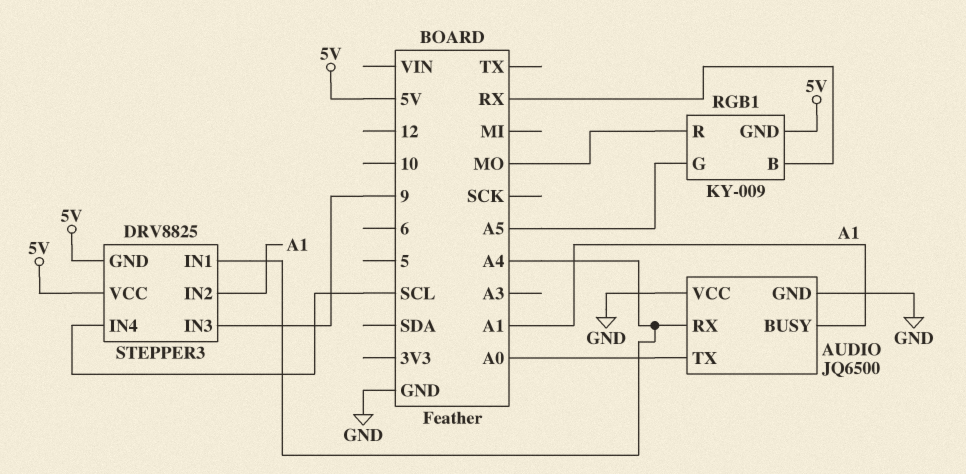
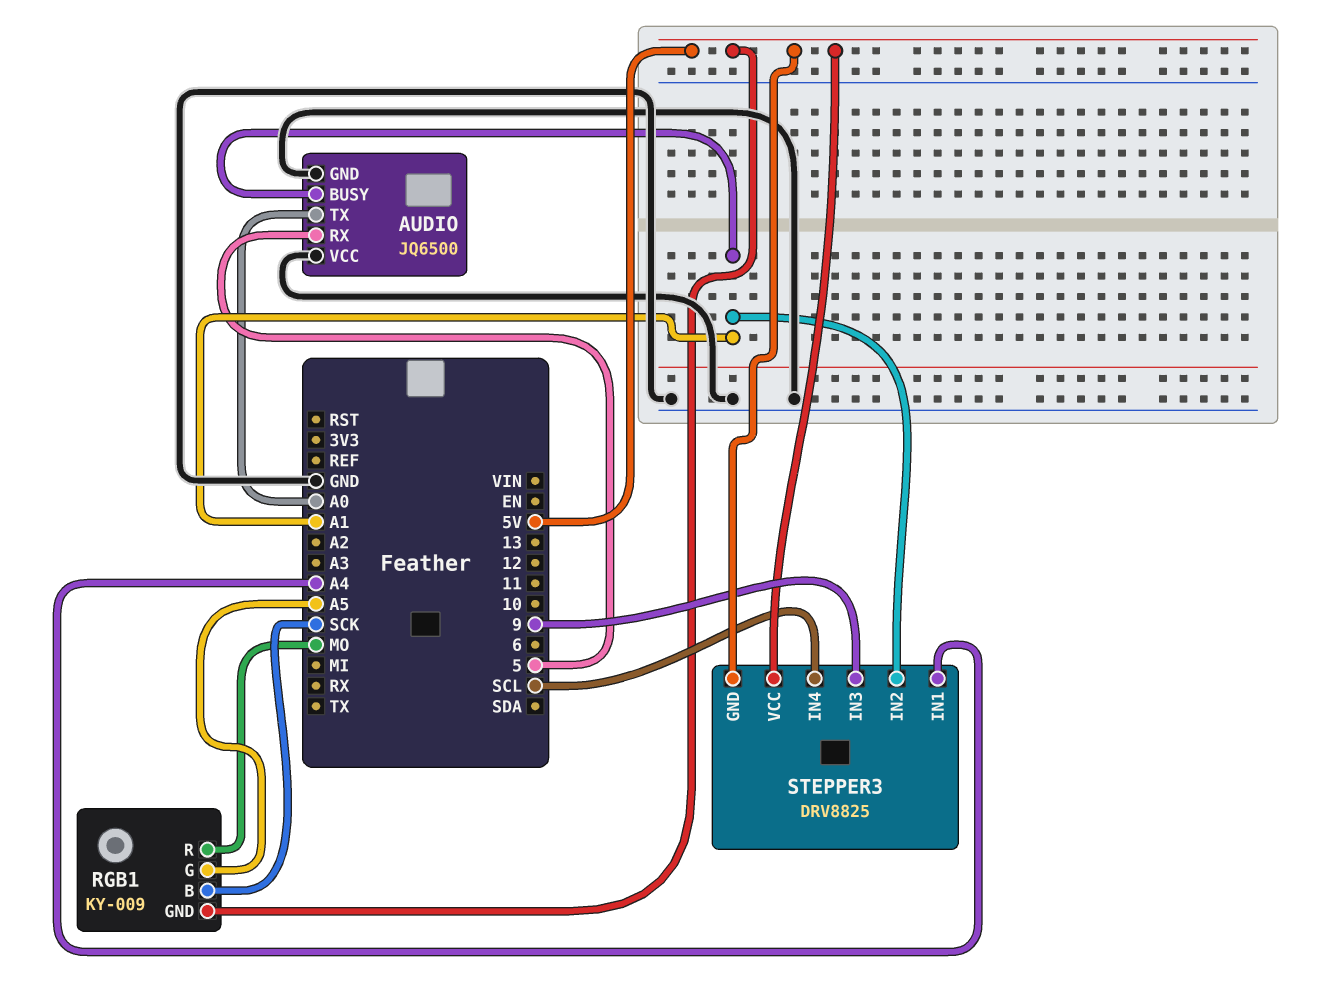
AUDIO pin RX: A4 -> 5
RGB1 pin B: RX -> SCK

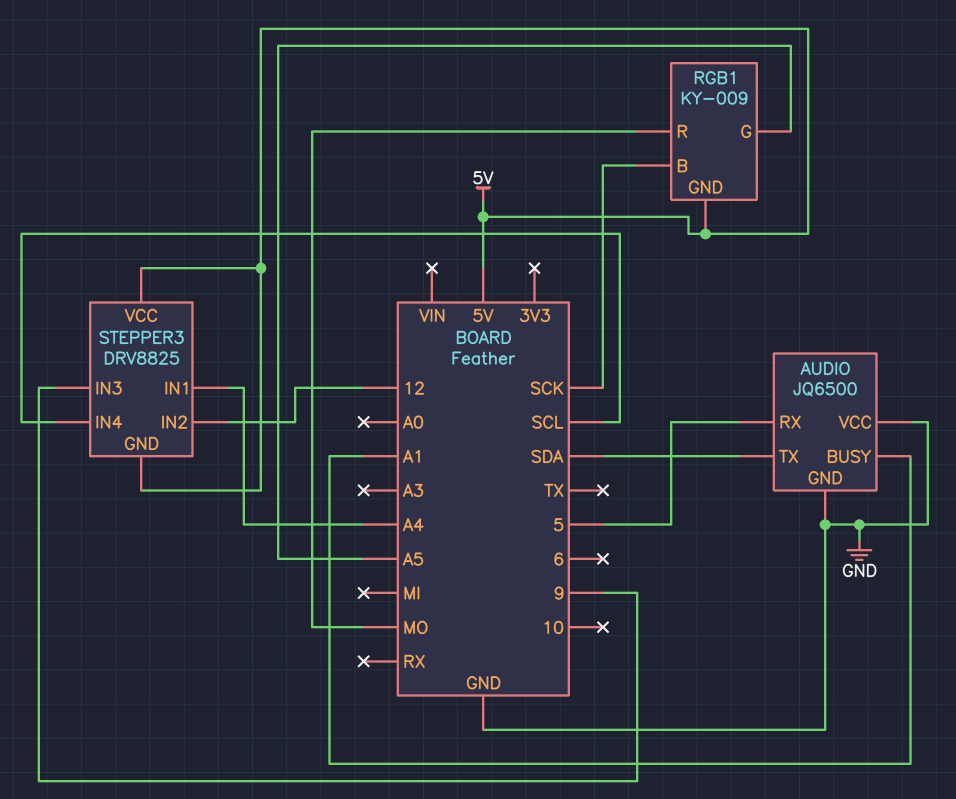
AUDIO pin TX: A0 -> SDA
STEPPER3 pin IN2: A1 -> 12

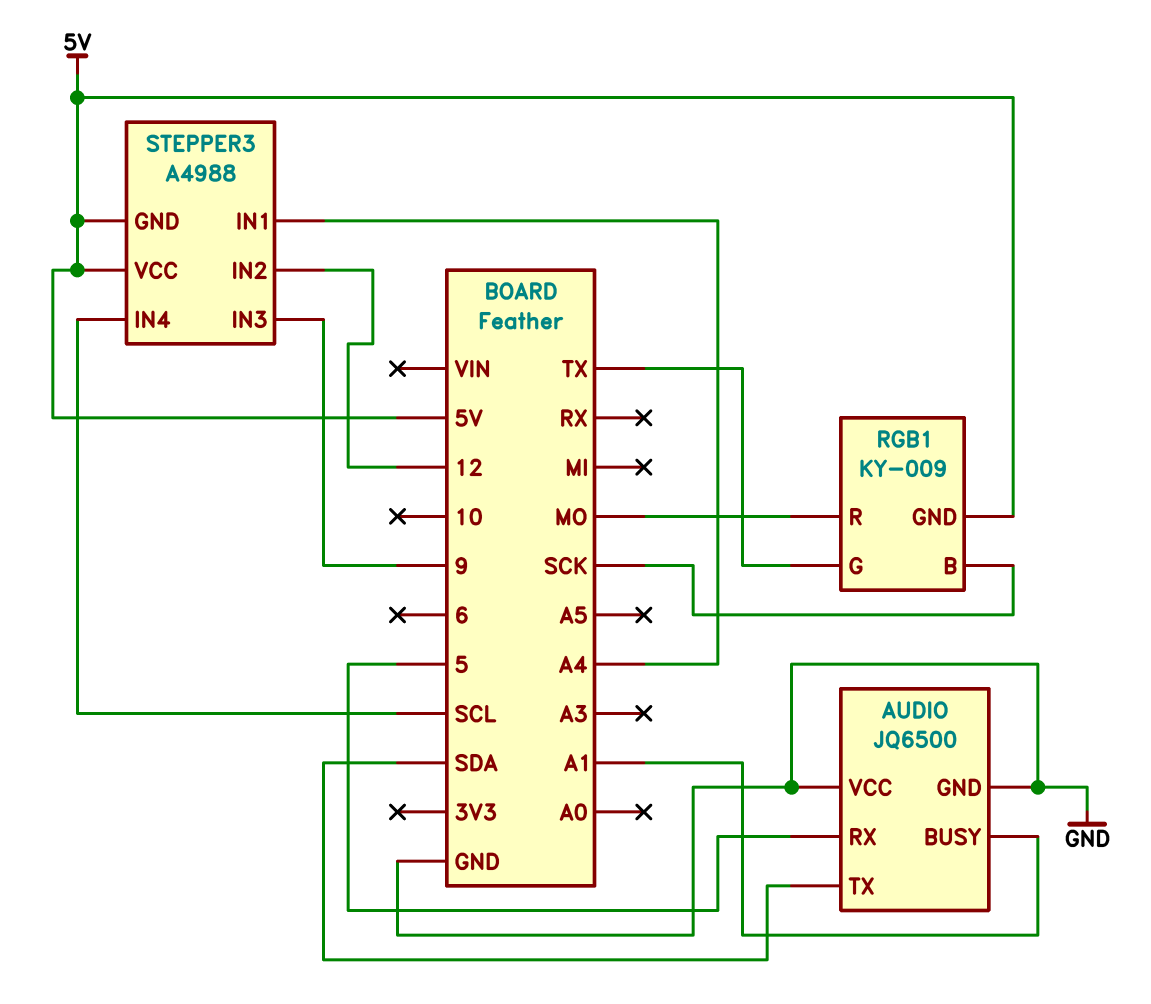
RGB1 pin G: A5 -> TX
STEPPER3: DRV8825 -> A4988

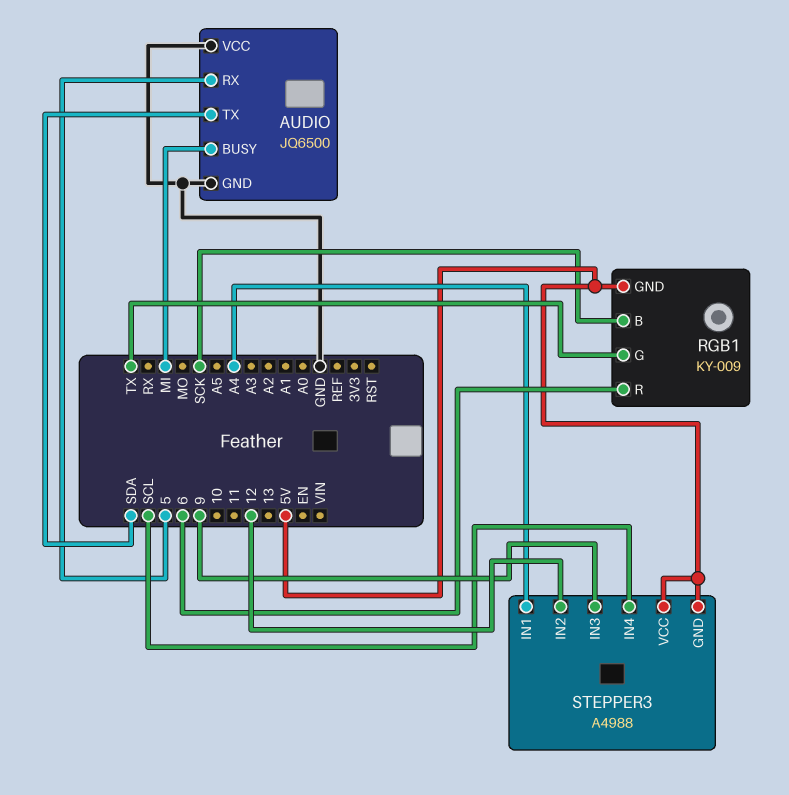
AUDIO pin BUSY: A1 -> MI
RGB1 pin R: MO -> 6

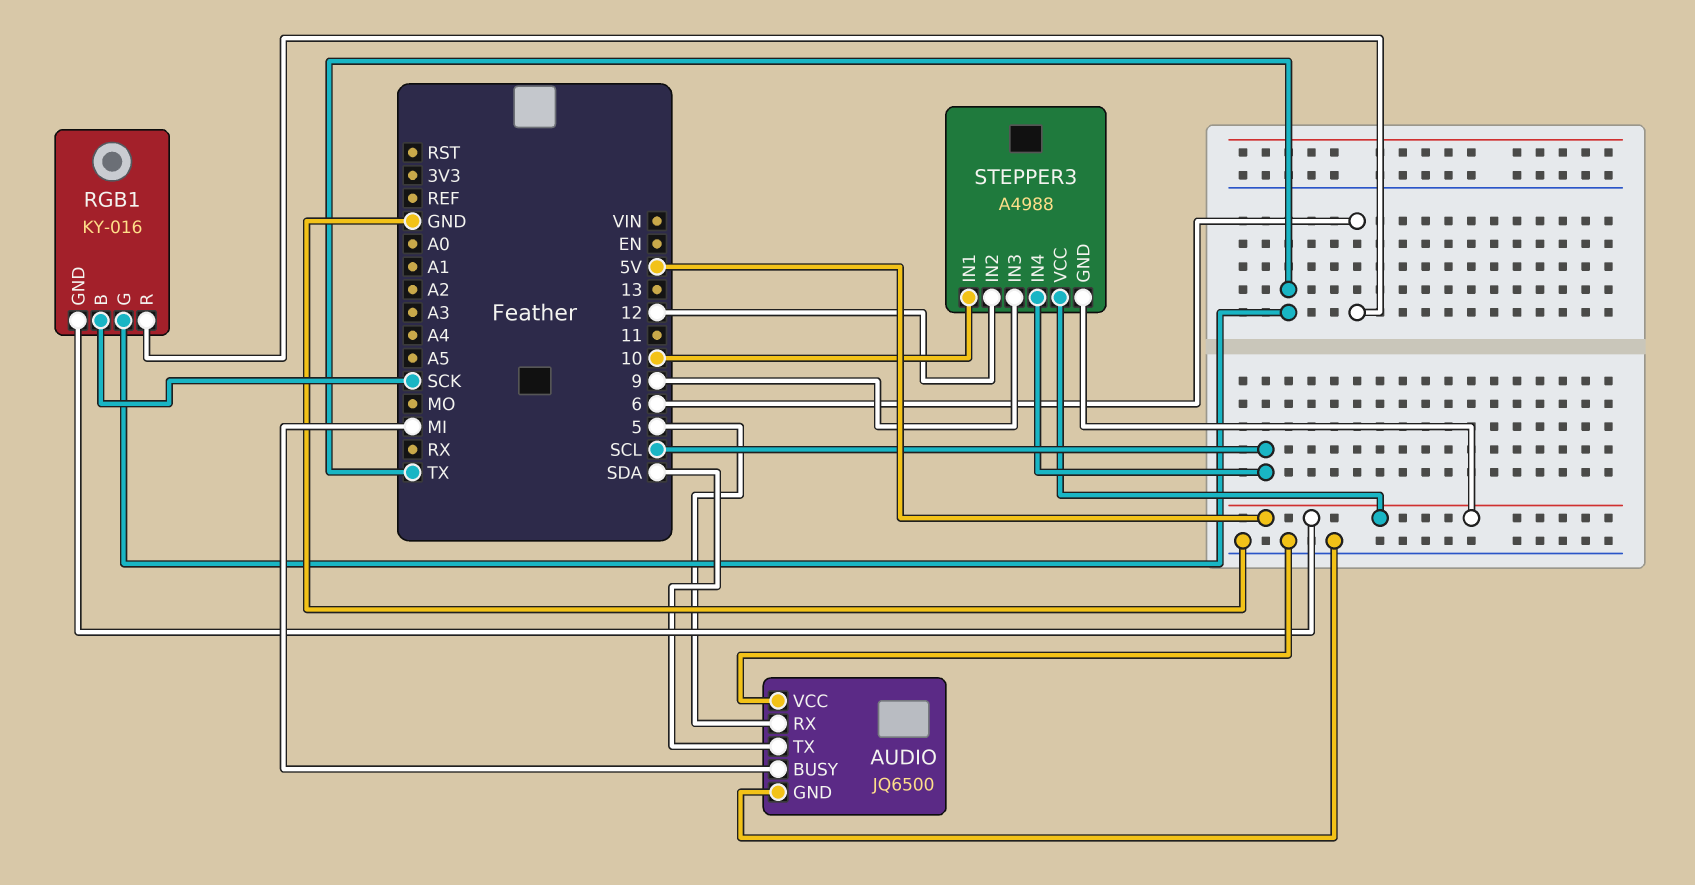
RGB1: KY-009 -> KY-016
STEPPER3 pin IN1: A4 -> 10

